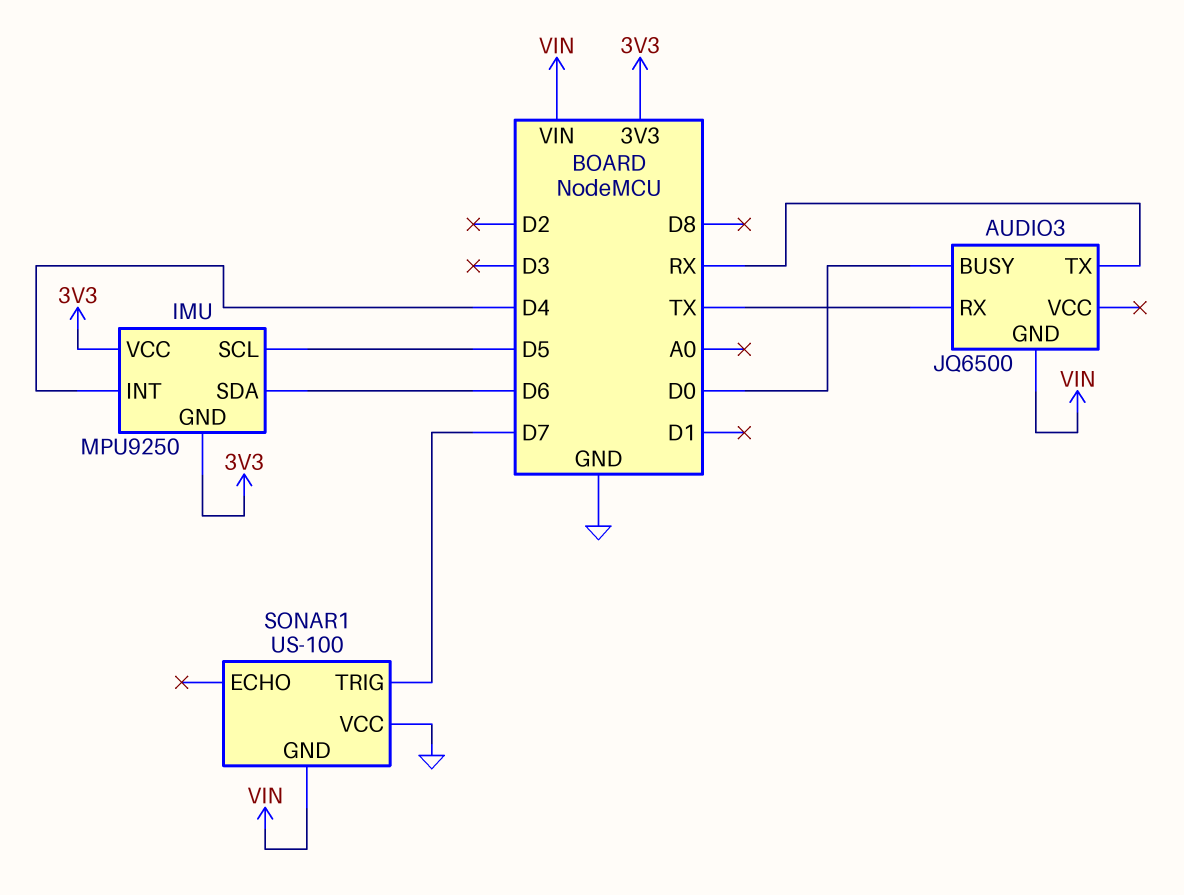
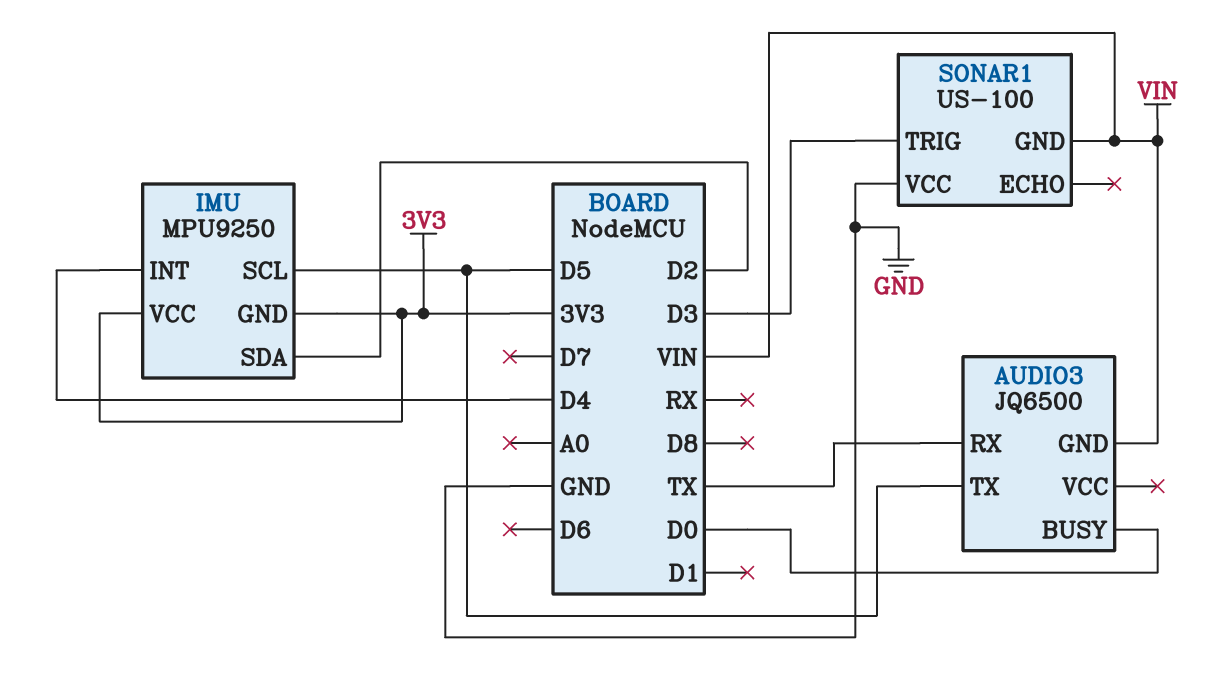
AUDIO3 pin TX: RX -> D5
IMU pin SDA: D6 -> D2
SONAR1 pin TRIG: D7 -> D3

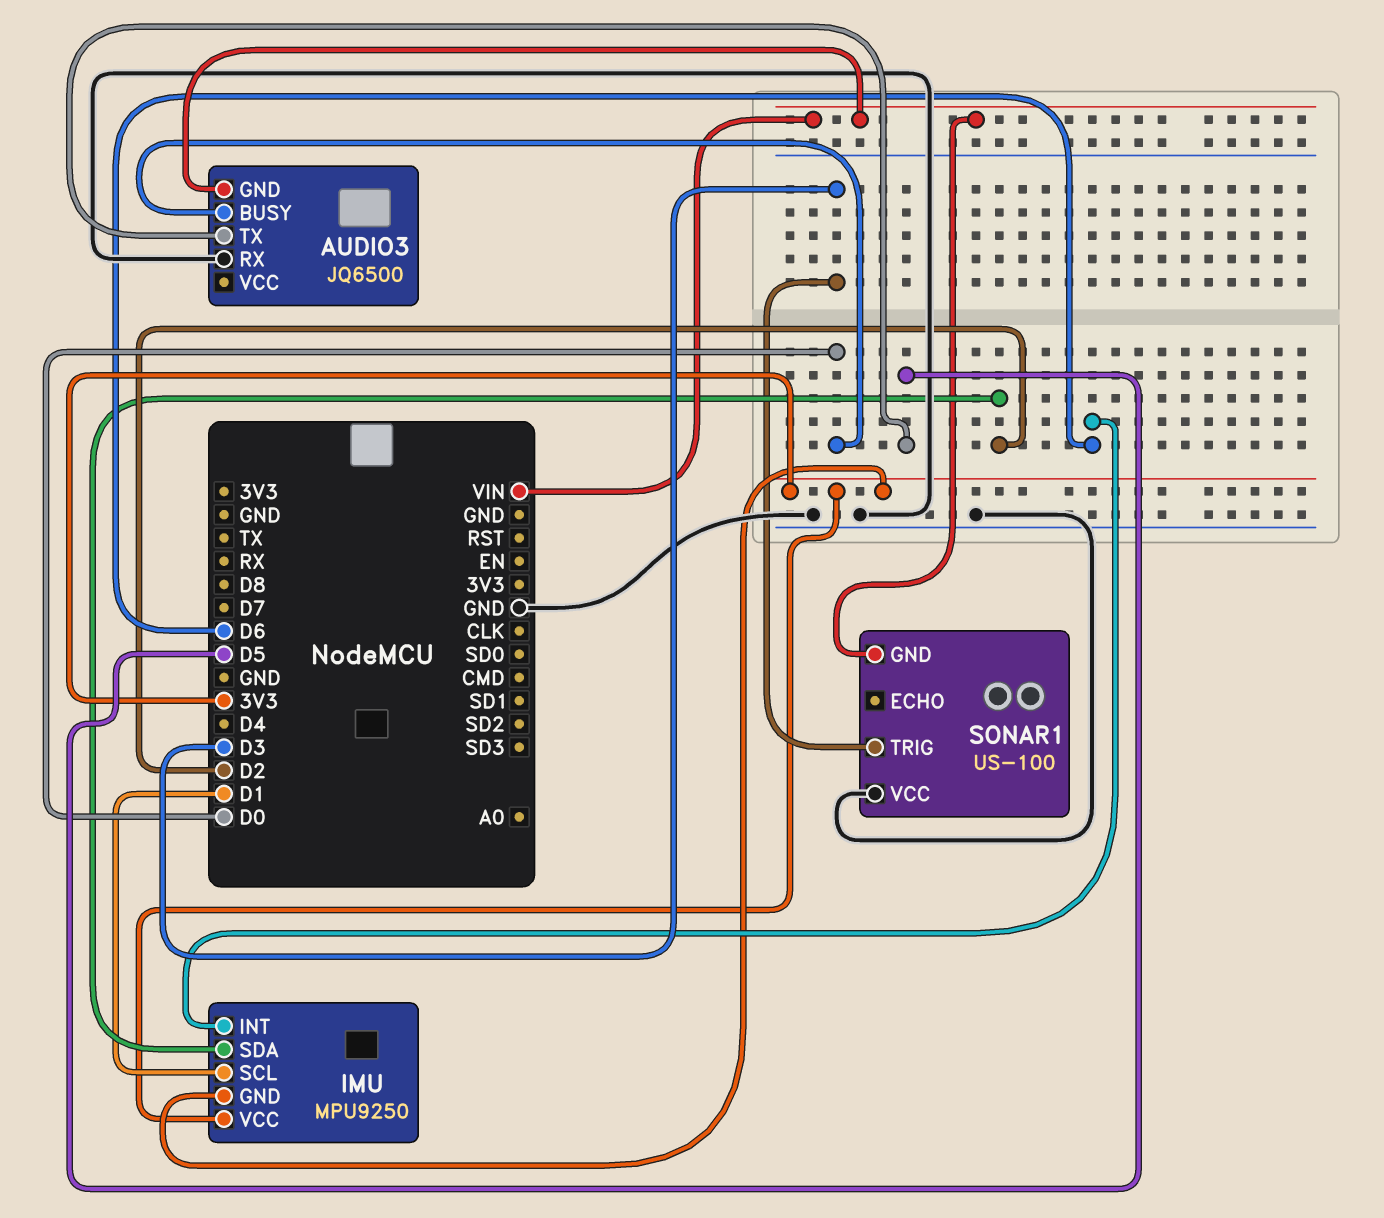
AUDIO3 pin RX: TX -> GND
IMU pin INT: D4 -> D6
IMU pin SCL: D5 -> D1

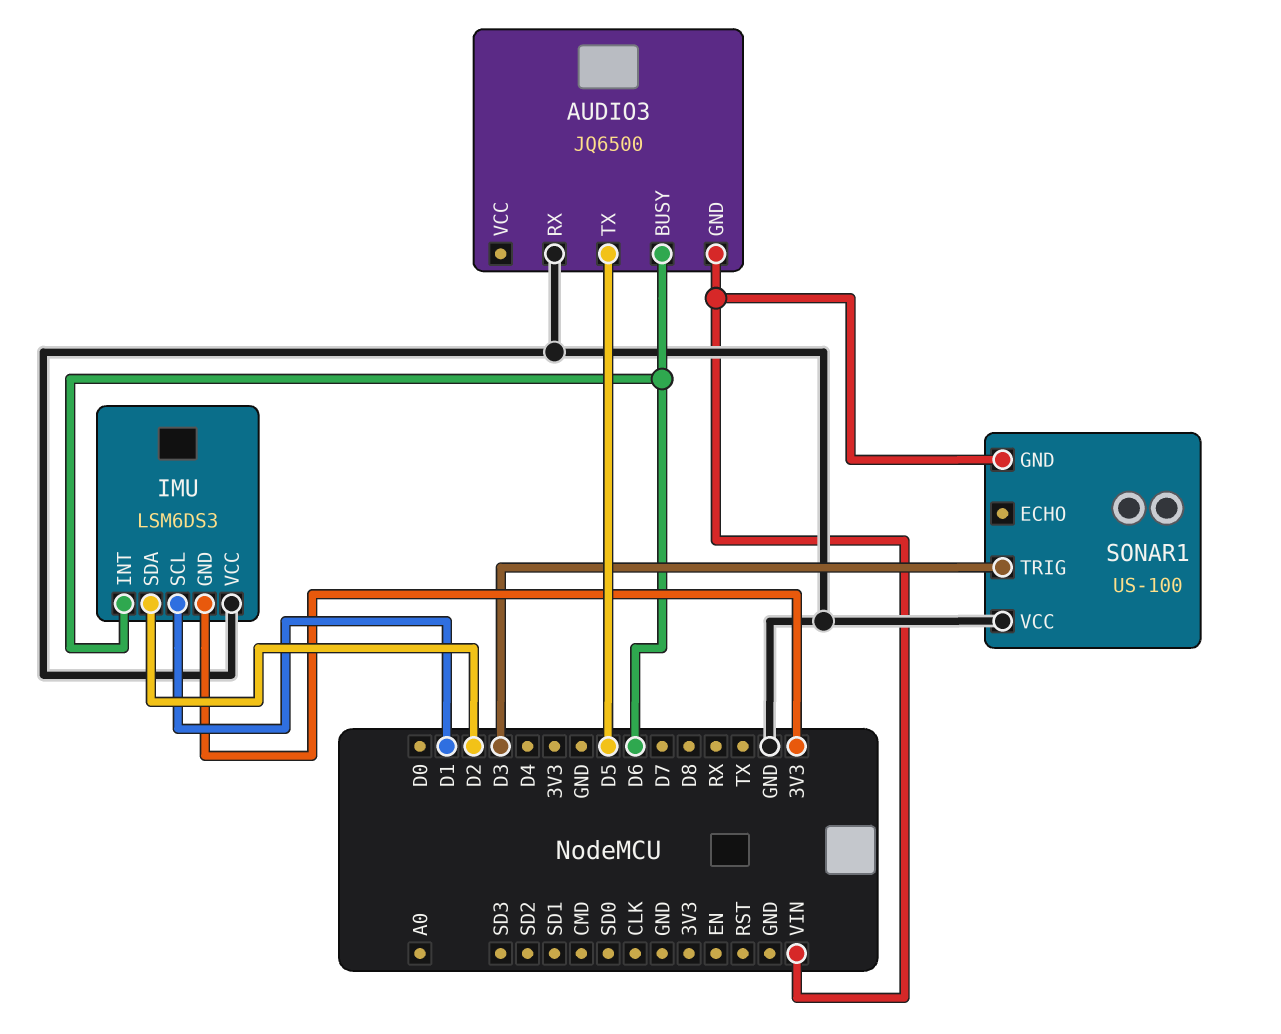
AUDIO3 pin BUSY: D0 -> D6
IMU: MPU9250 -> LSM6DS3
IMU pin VCC: 3V3 -> GND

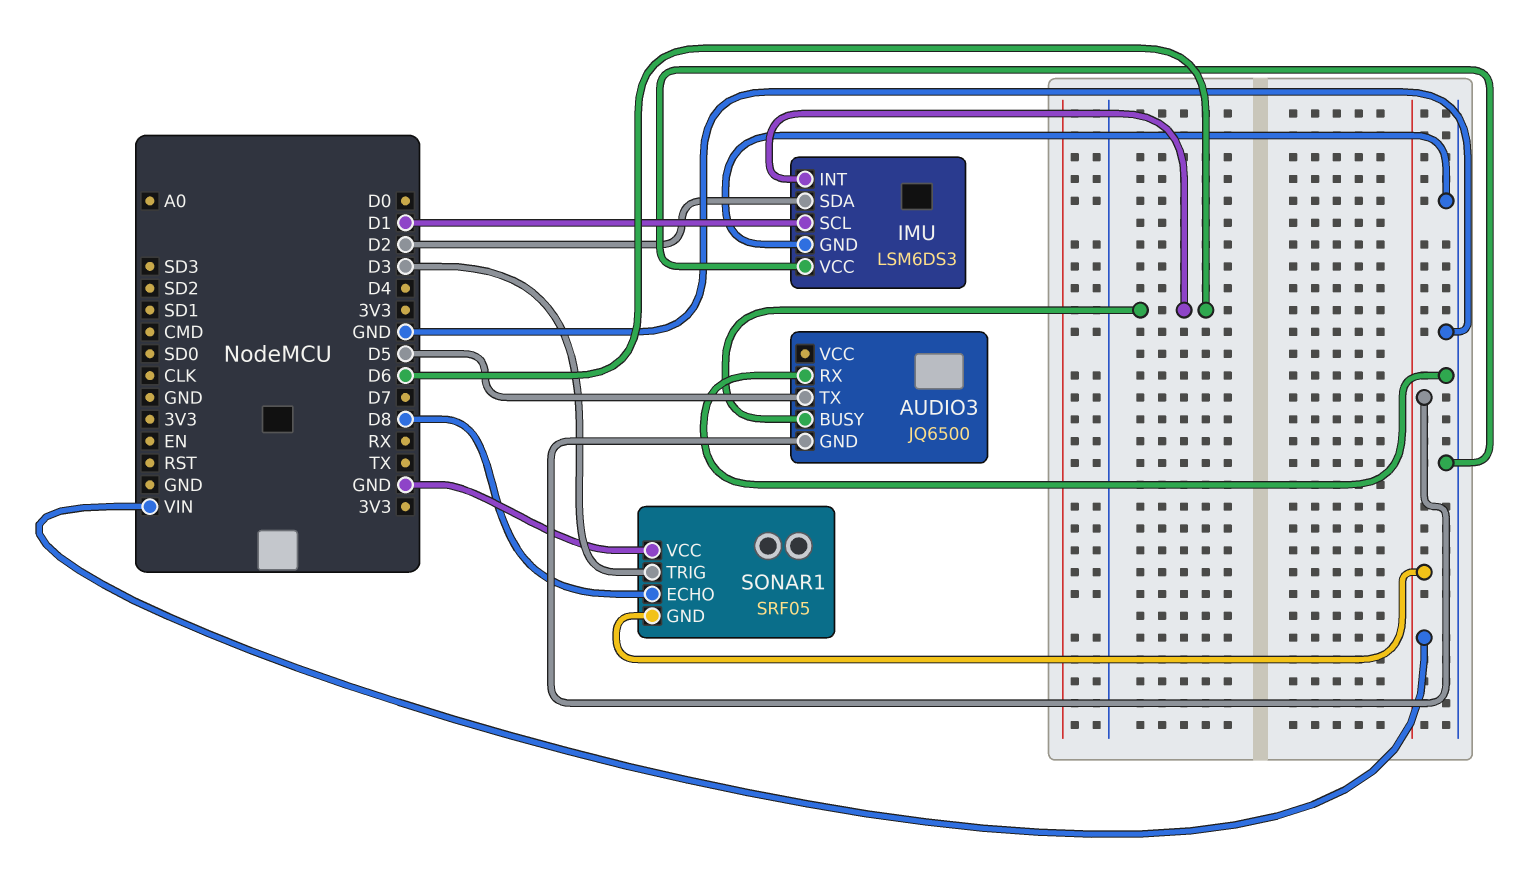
IMU pin GND: 3V3 -> GND
SONAR1: US-100 -> SRF05
SONAR1 pin ECHO: none -> D8

